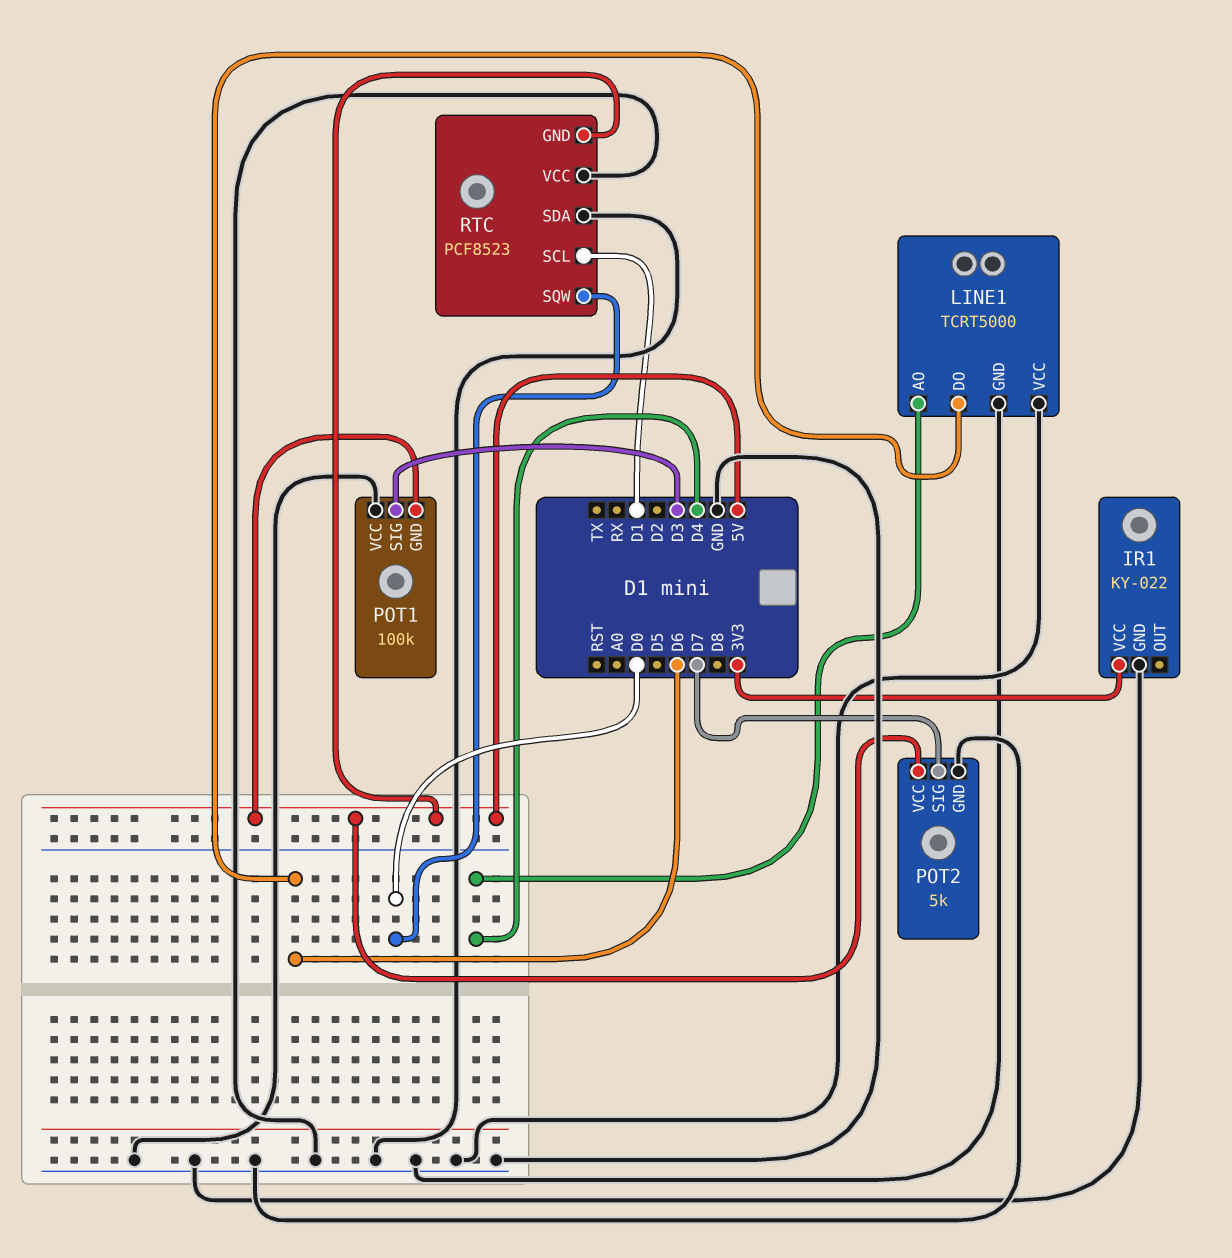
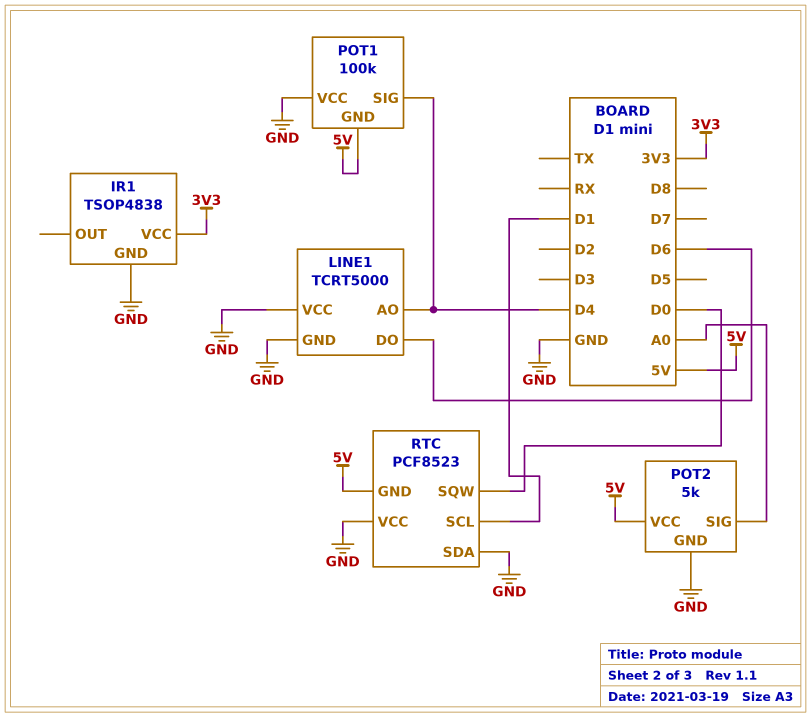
IR1: KY-022 -> TSOP4838
POT1 pin SIG: D3 -> D4
POT2 pin SIG: D7 -> A0

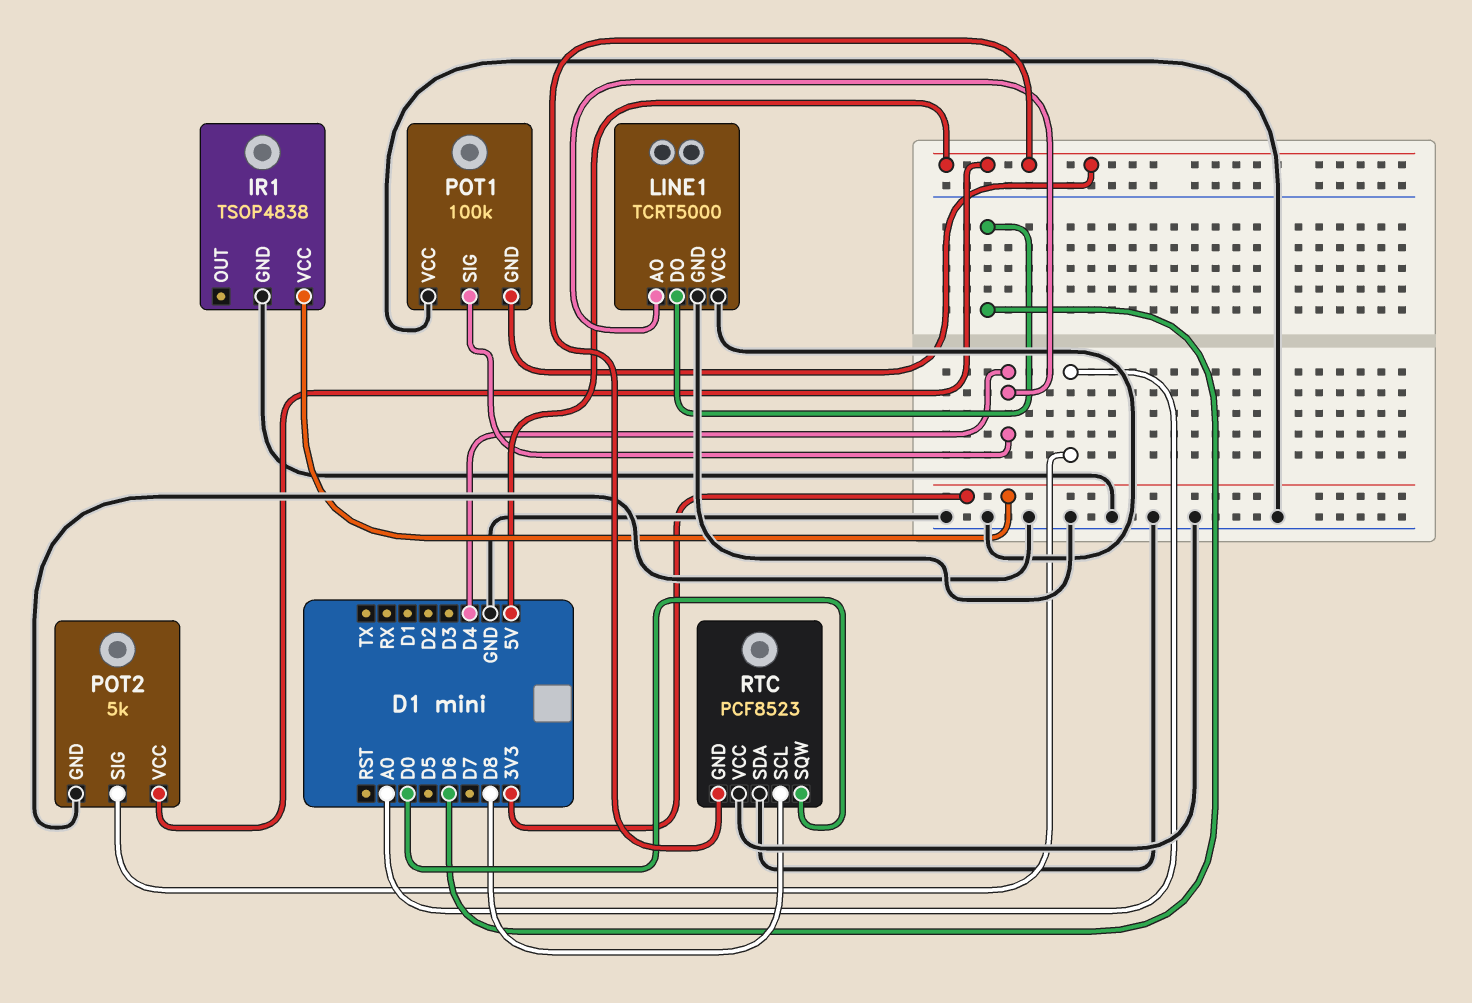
RTC pin SCL: D1 -> D8

